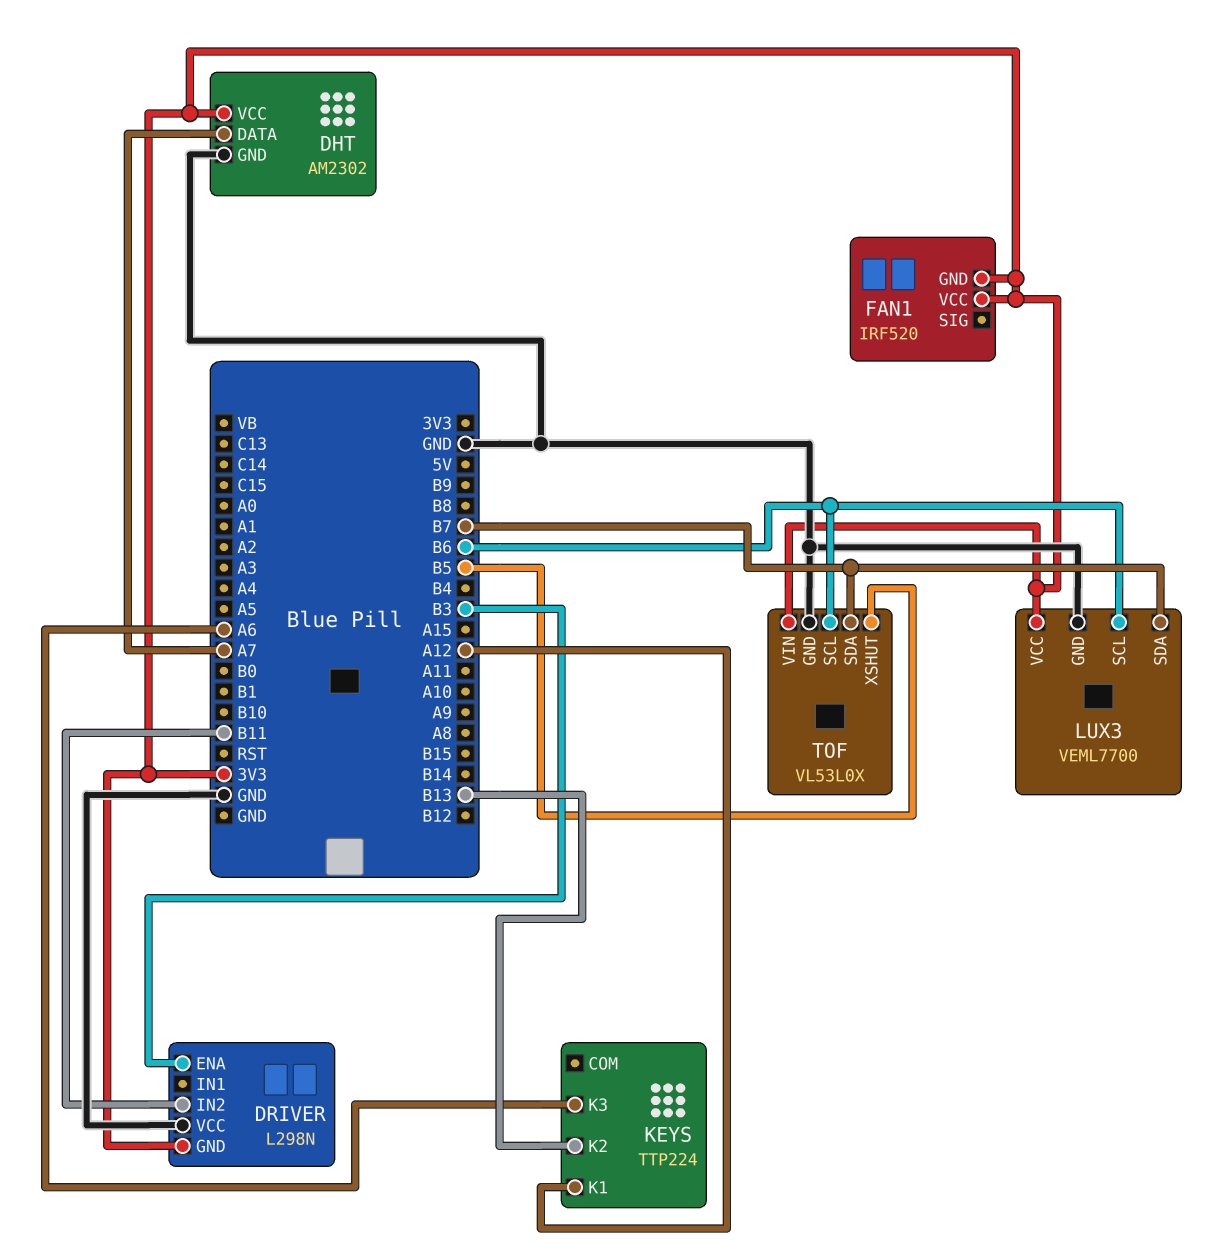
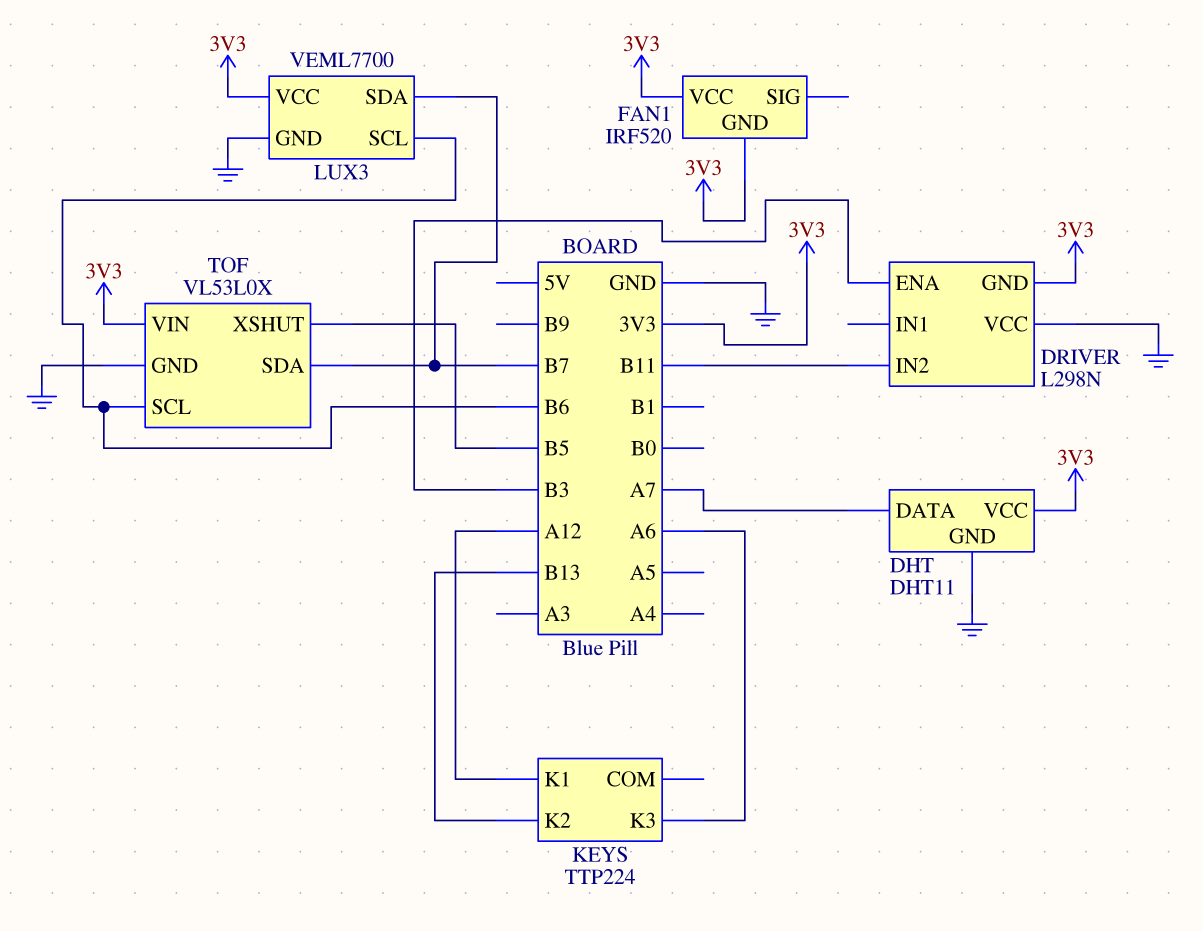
DHT: AM2302 -> DHT11

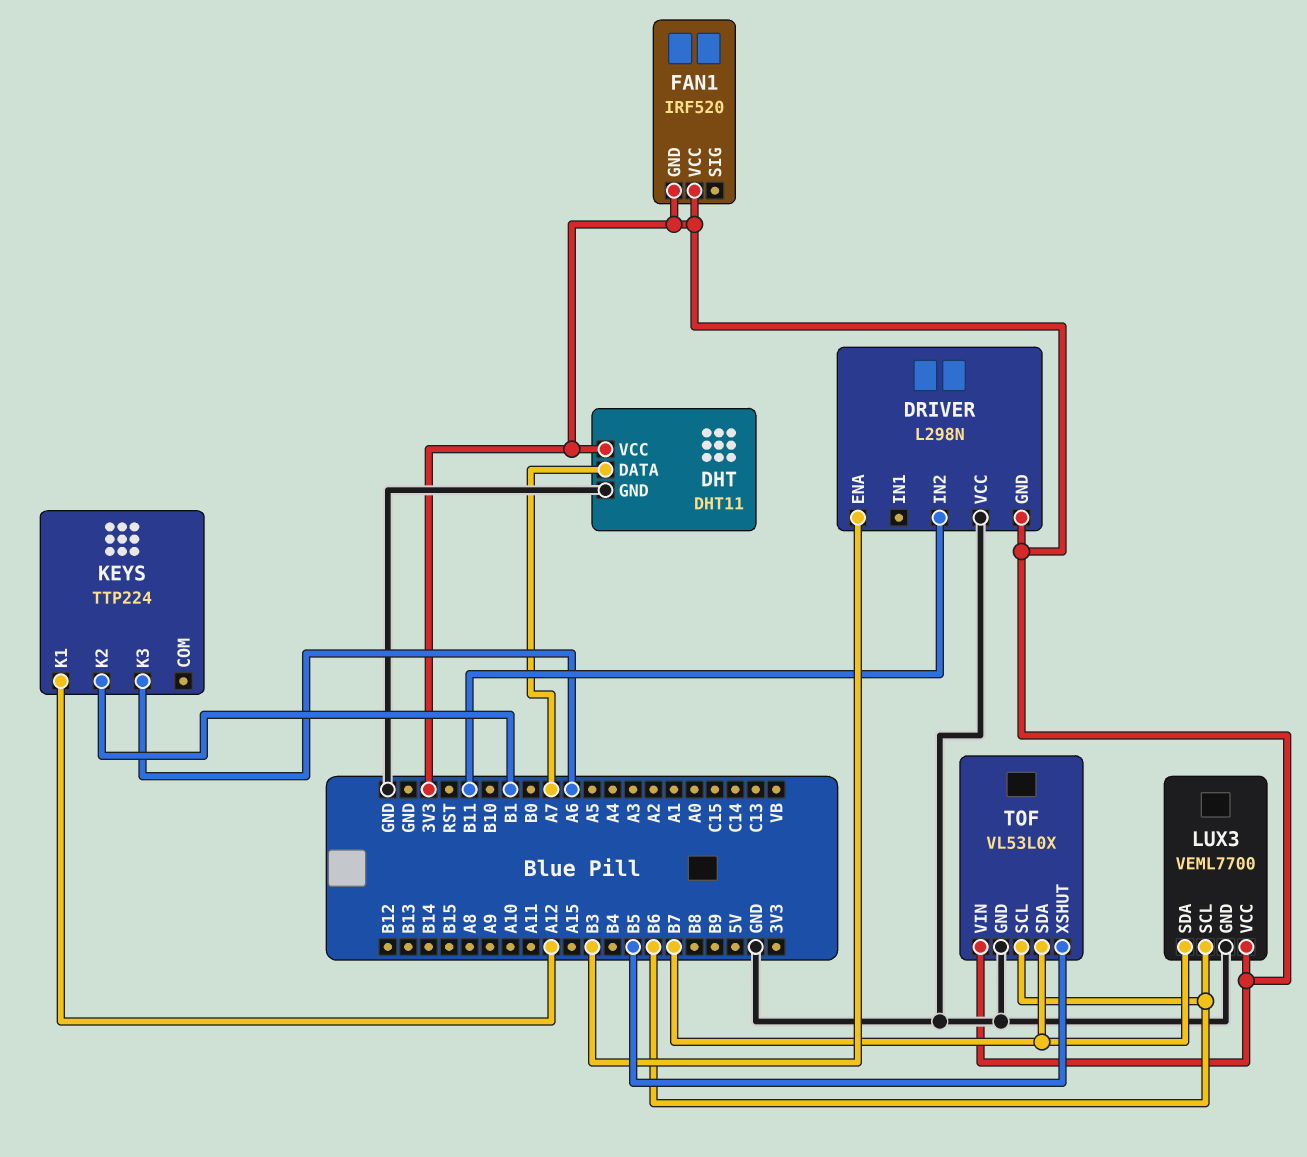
KEYS pin K2: B13 -> B1

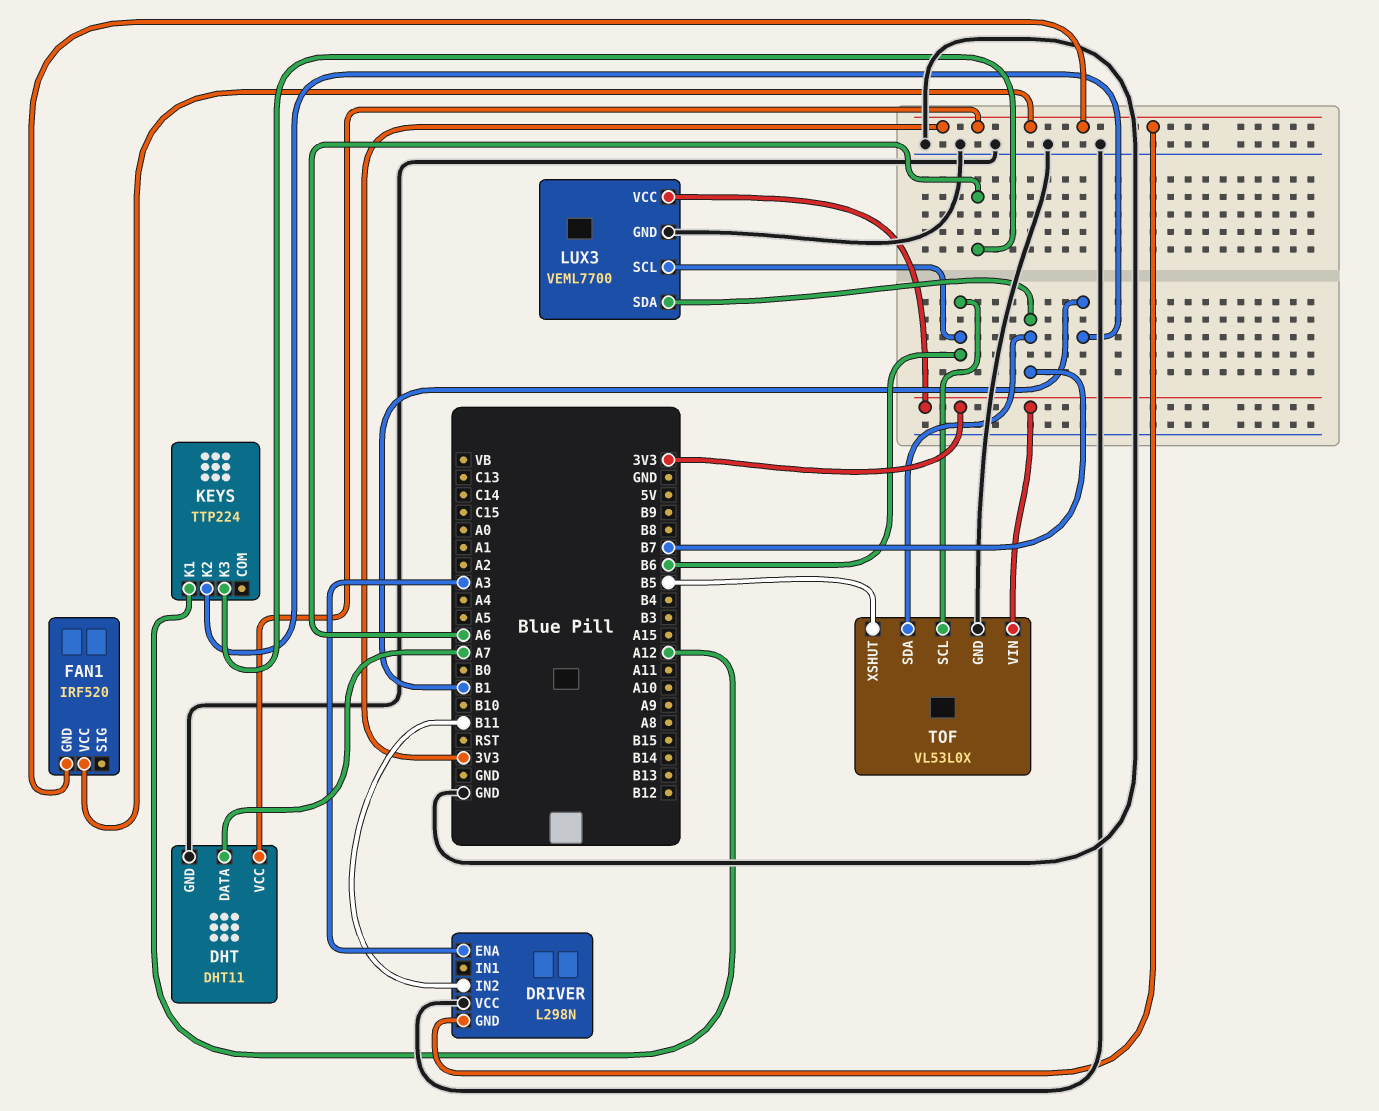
DRIVER pin ENA: B3 -> A3

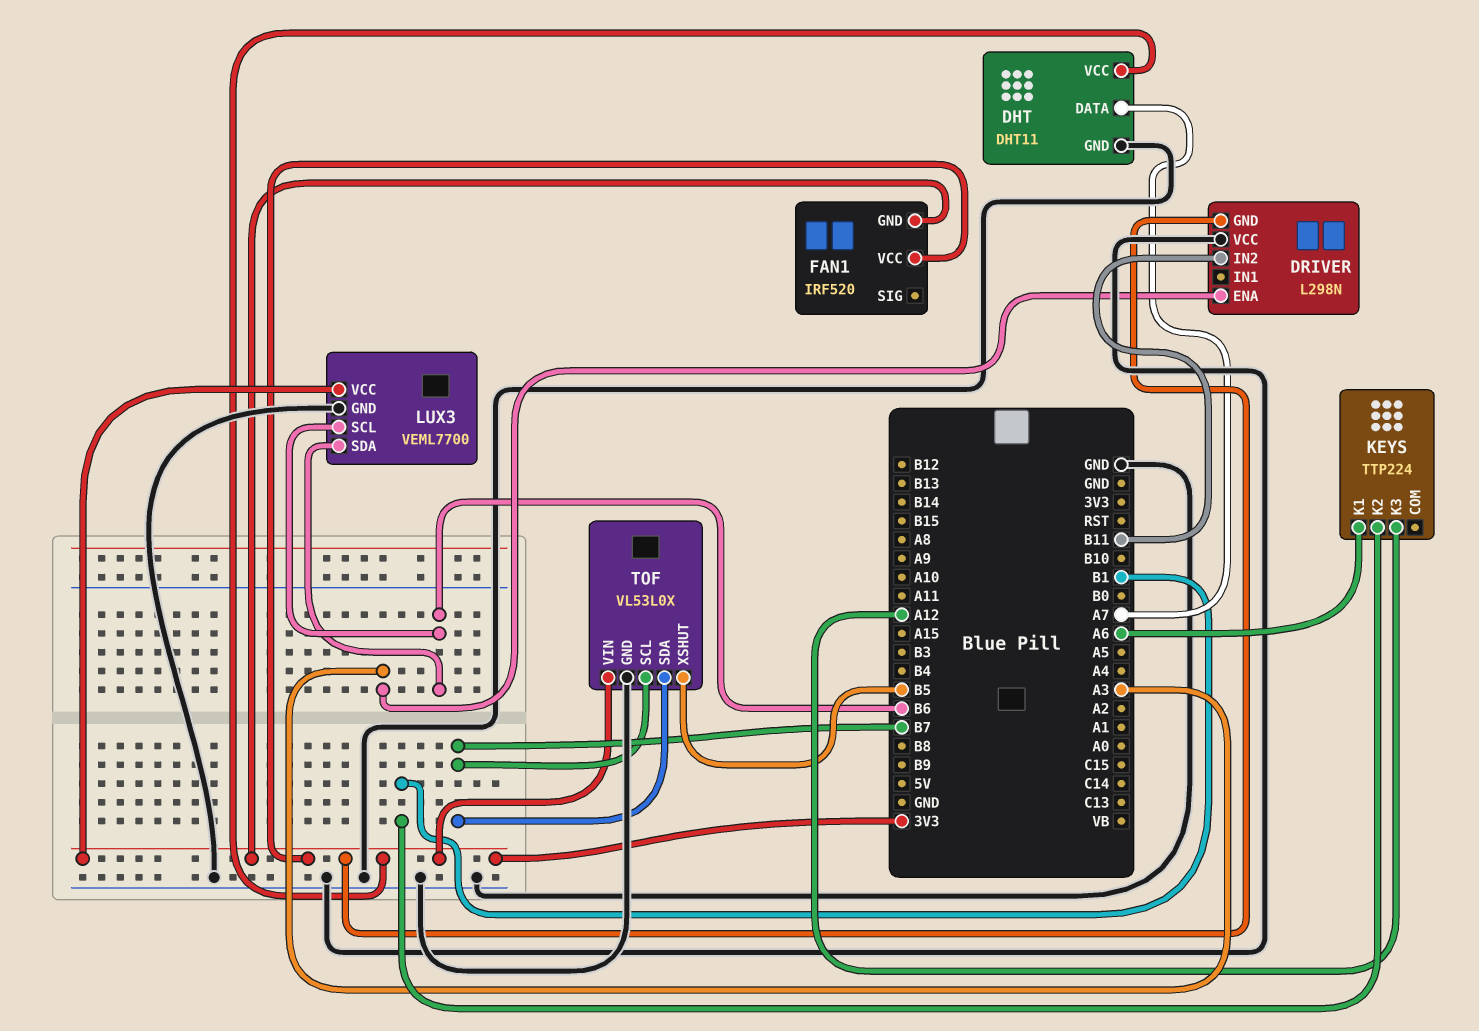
KEYS pin K1: A12 -> A6
KEYS pin K3: A6 -> A12
LUX3 pin SDA: B7 -> B6
TOF pin SCL: B6 -> B7

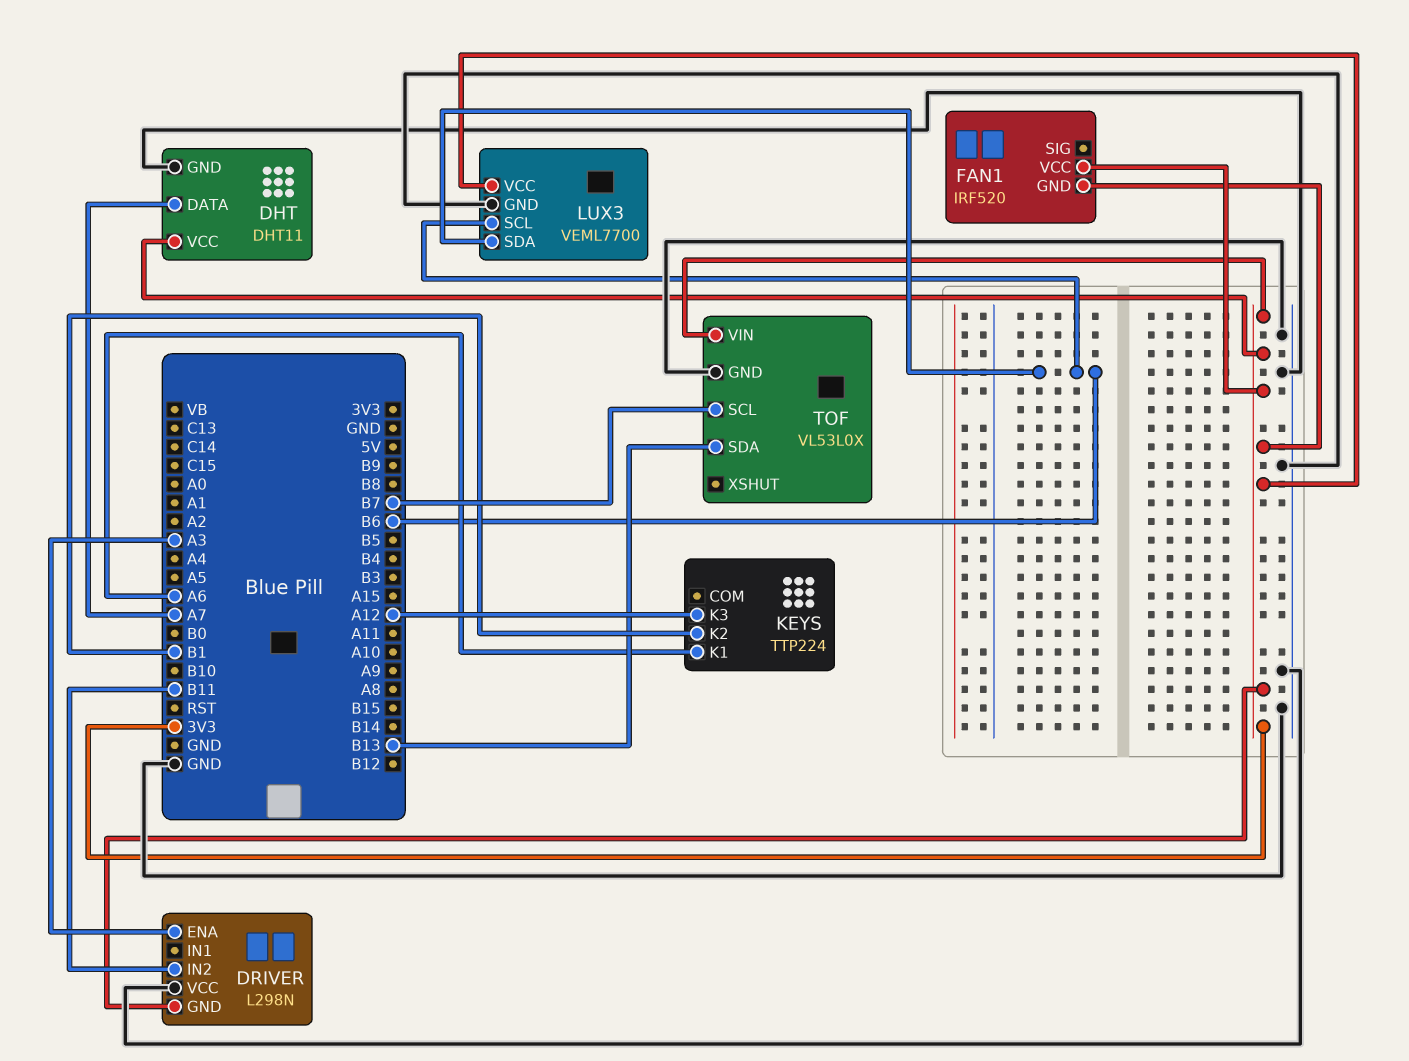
TOF pin SDA: B7 -> B13
TOF pin XSHUT: B5 -> none

